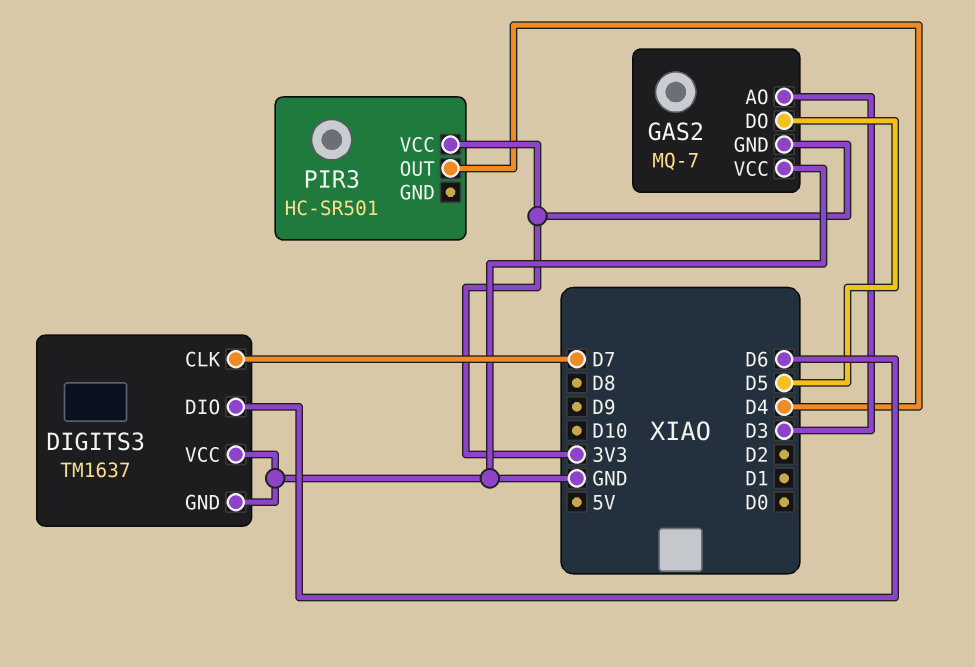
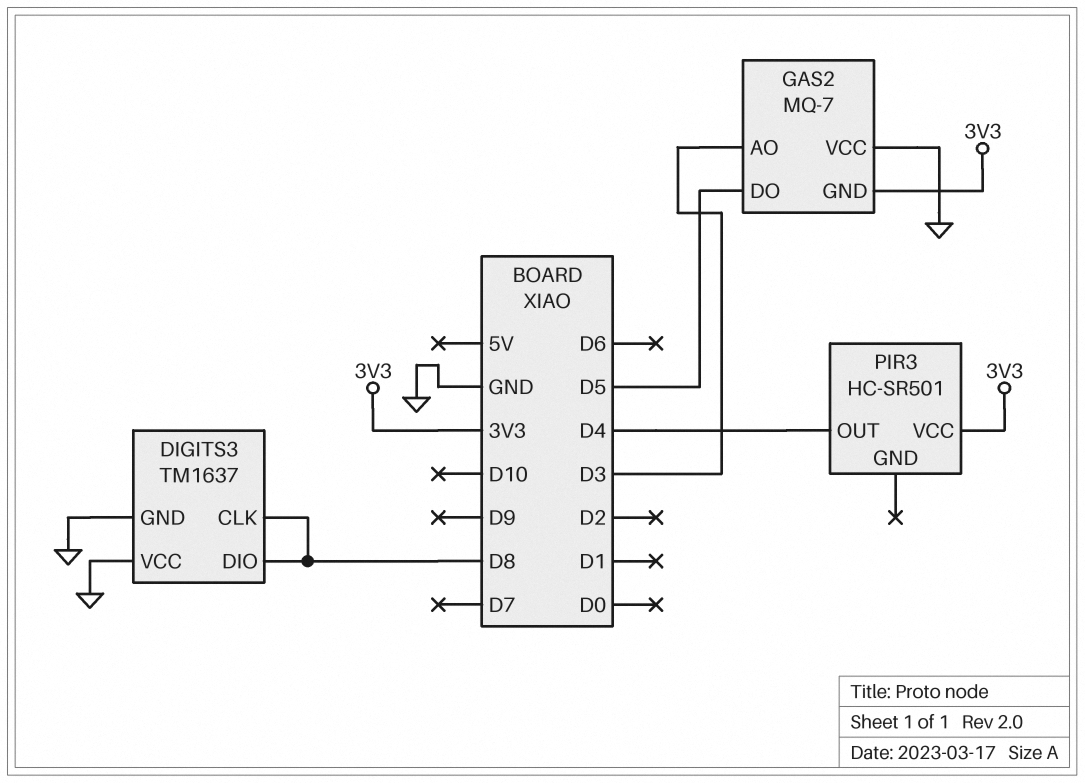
DIGITS3 pin CLK: D7 -> D8
DIGITS3 pin DIO: D6 -> D8

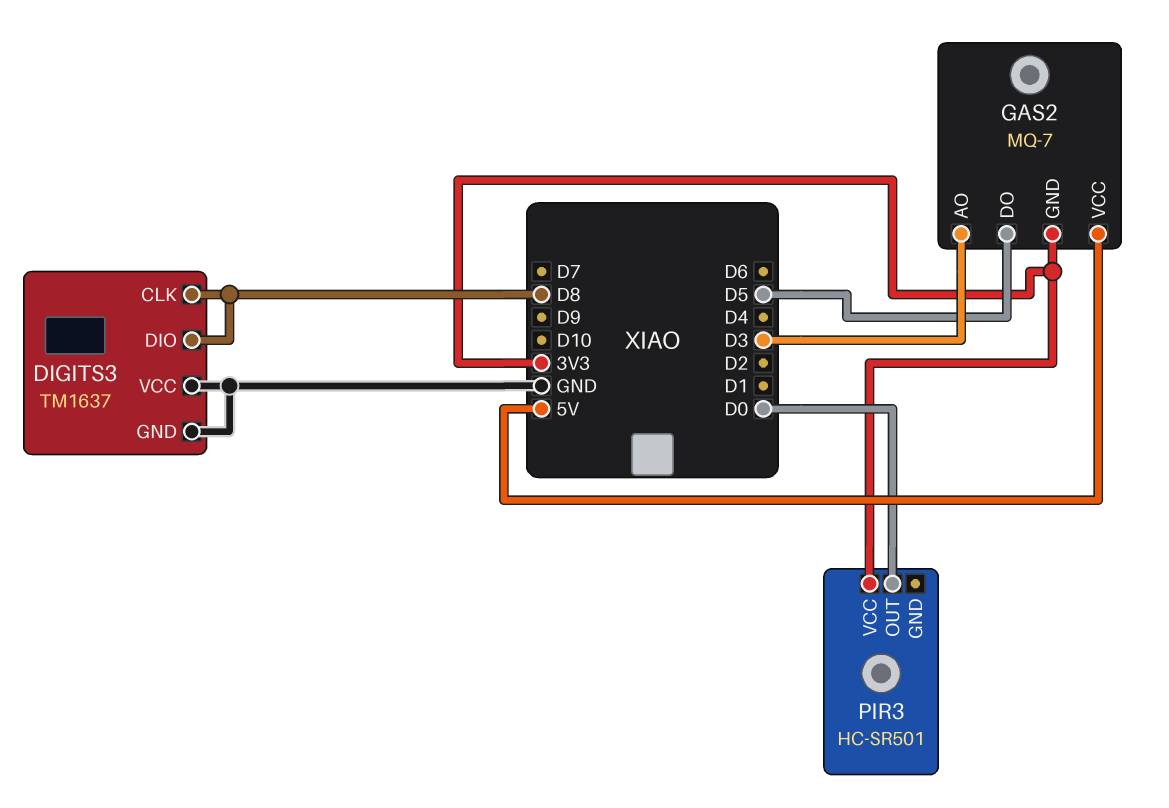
GAS2 pin VCC: GND -> 5V
PIR3 pin OUT: D4 -> D0

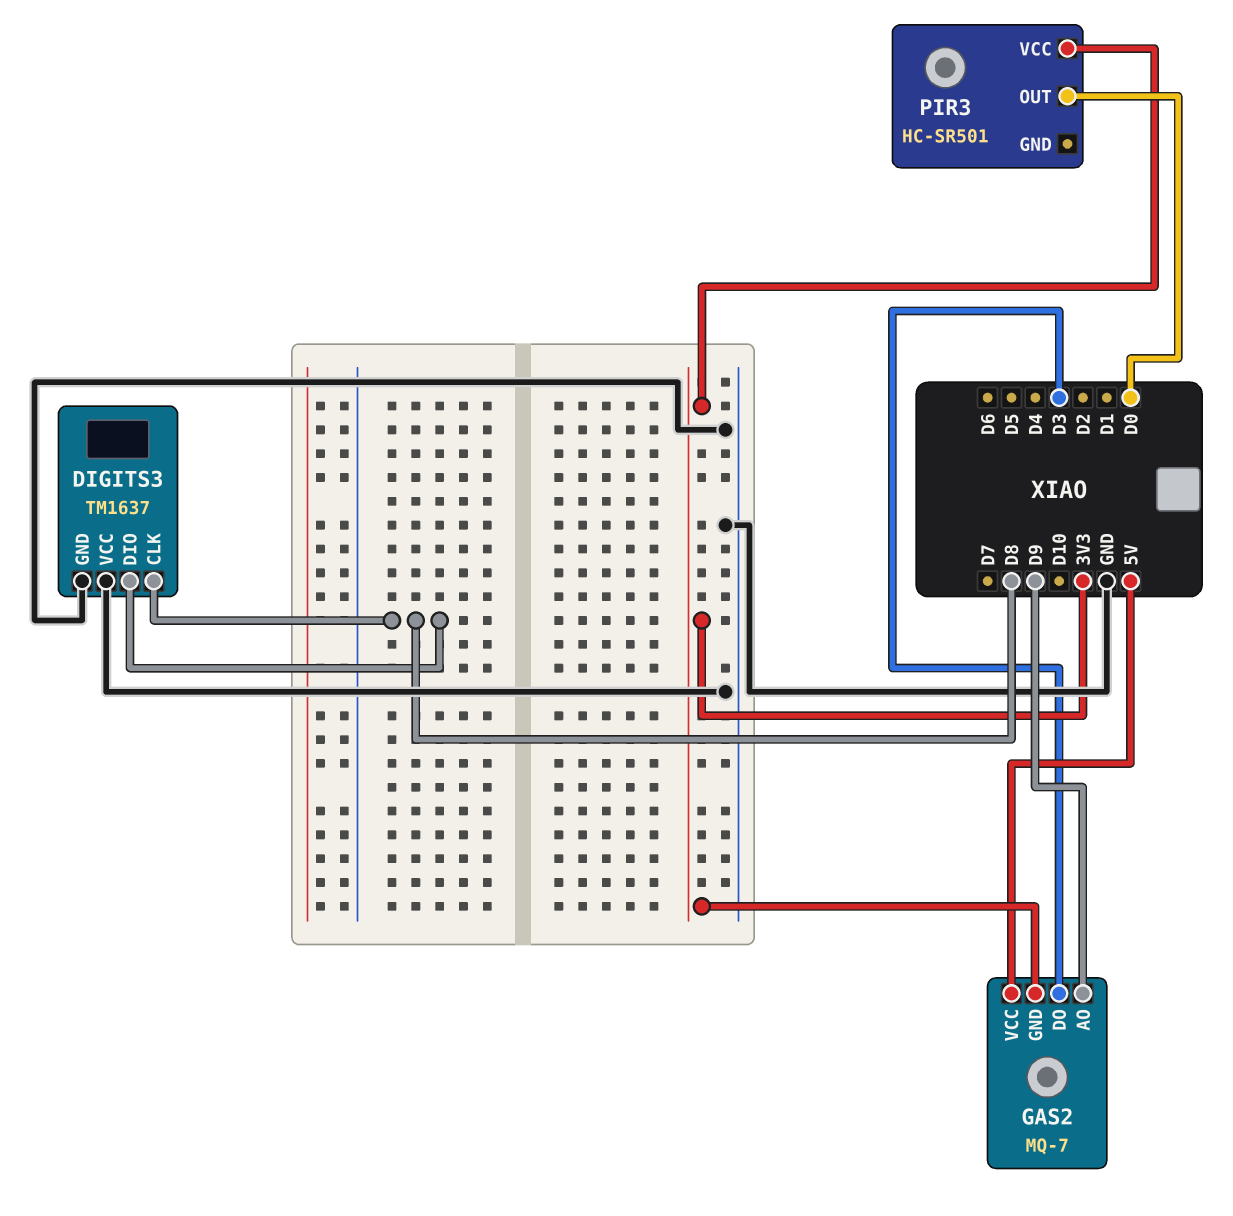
GAS2 pin AO: D3 -> D9
GAS2 pin DO: D5 -> D3

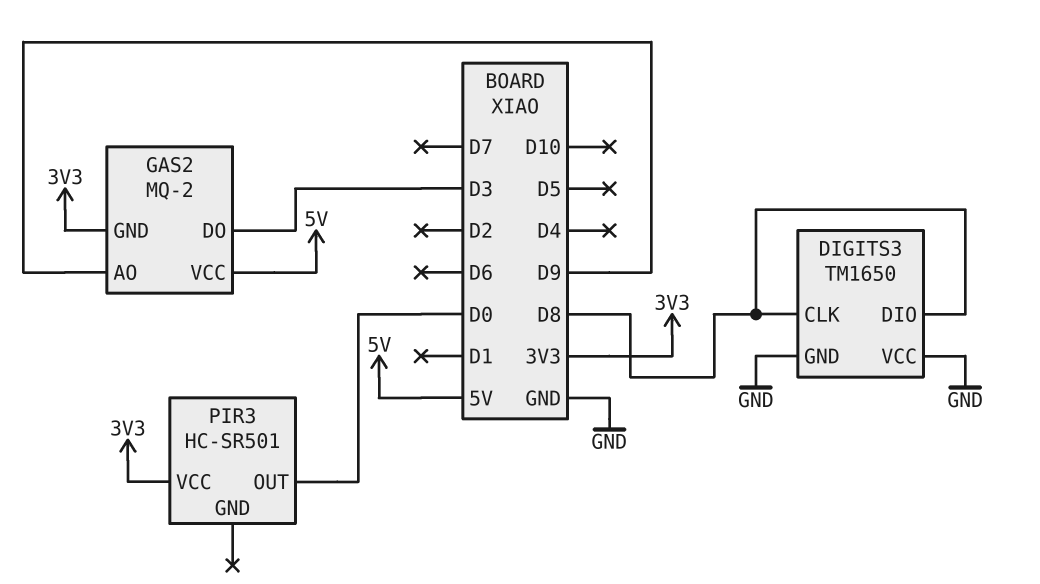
DIGITS3: TM1637 -> TM1650
GAS2: MQ-7 -> MQ-2

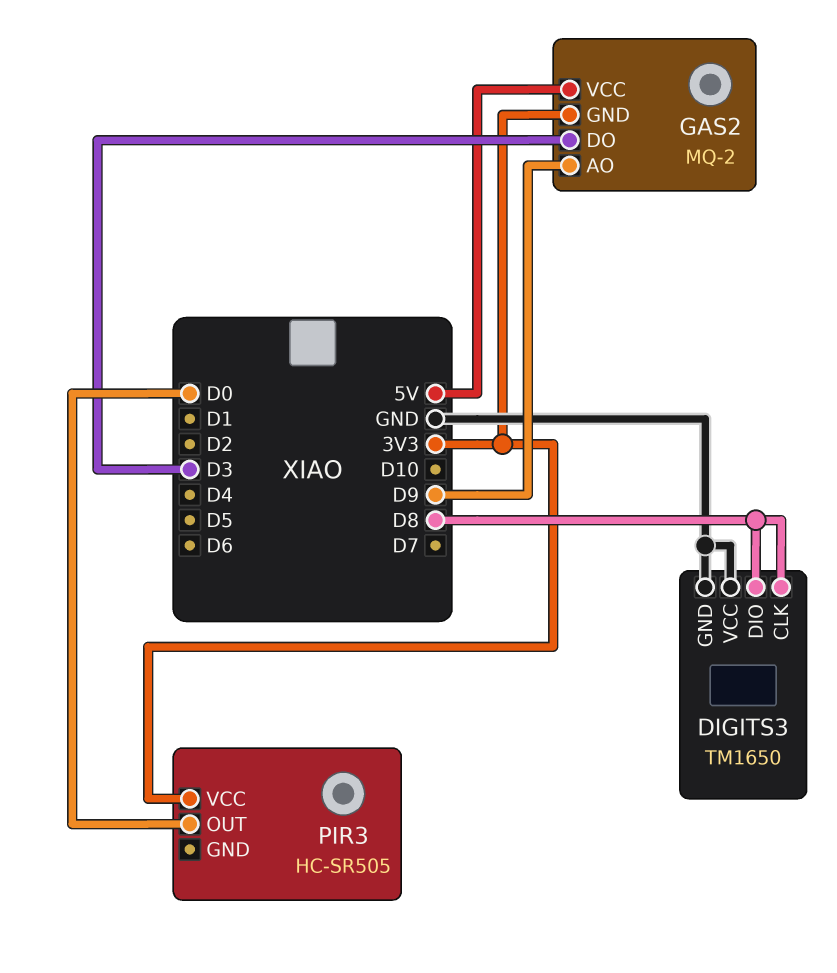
PIR3: HC-SR501 -> HC-SR505

